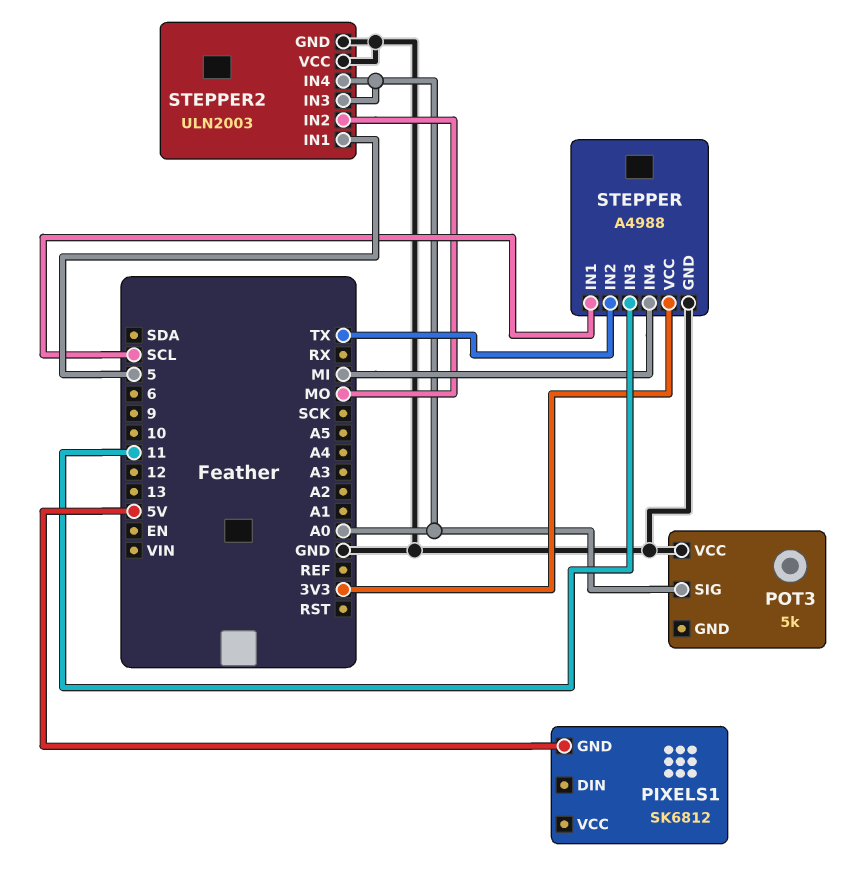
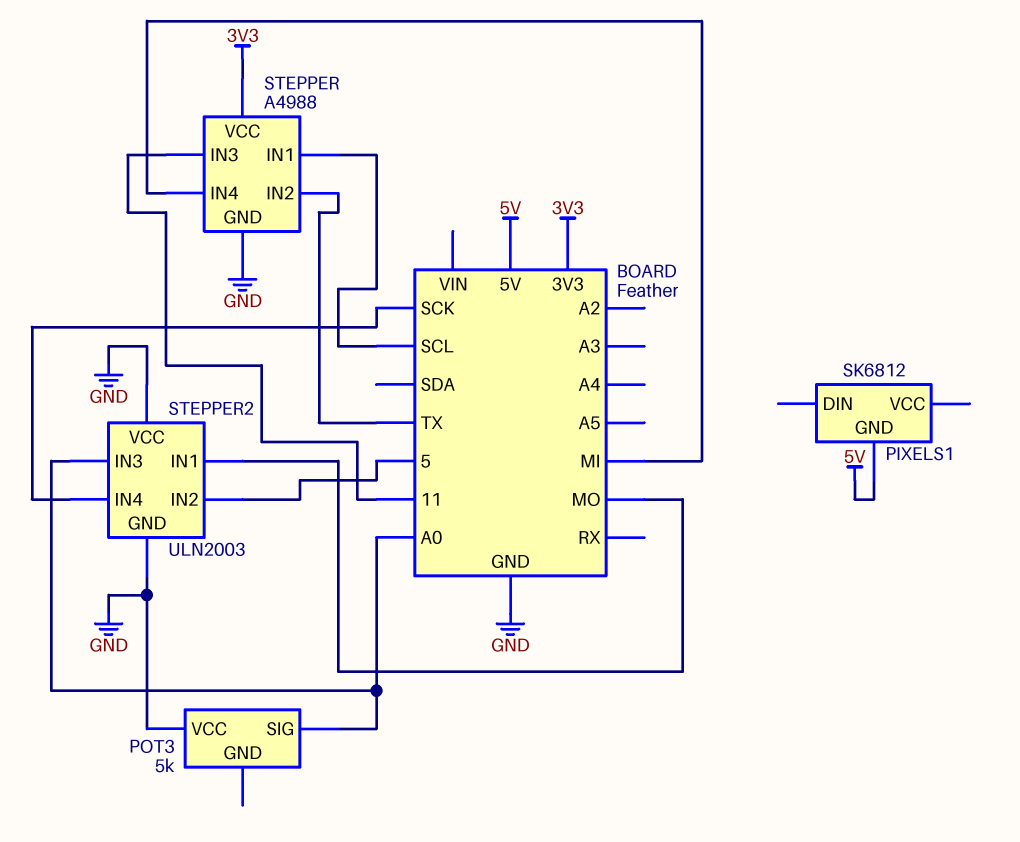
STEPPER2 pin IN1: 5 -> MO
STEPPER2 pin IN2: MO -> 5
STEPPER2 pin IN4: A0 -> SCK

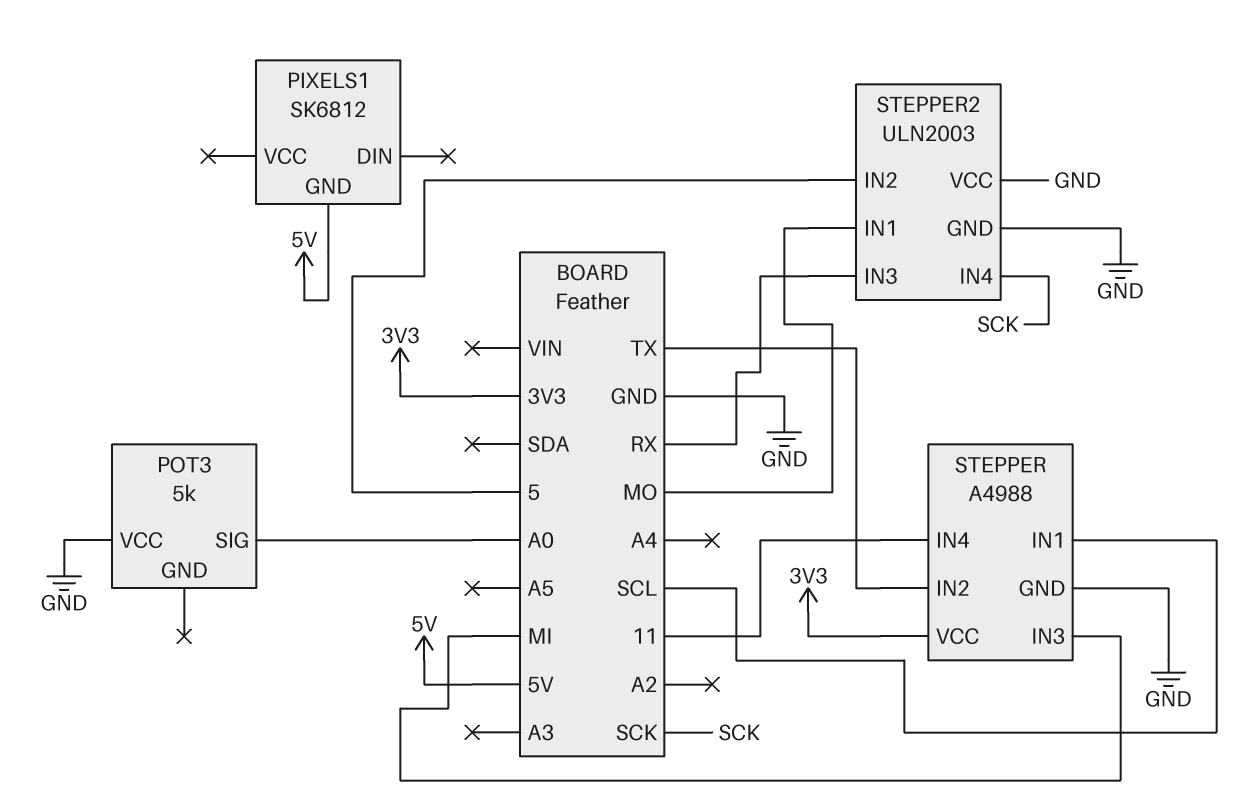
STEPPER pin IN3: 11 -> MI
STEPPER pin IN4: MI -> 11
STEPPER2 pin IN3: A0 -> RX

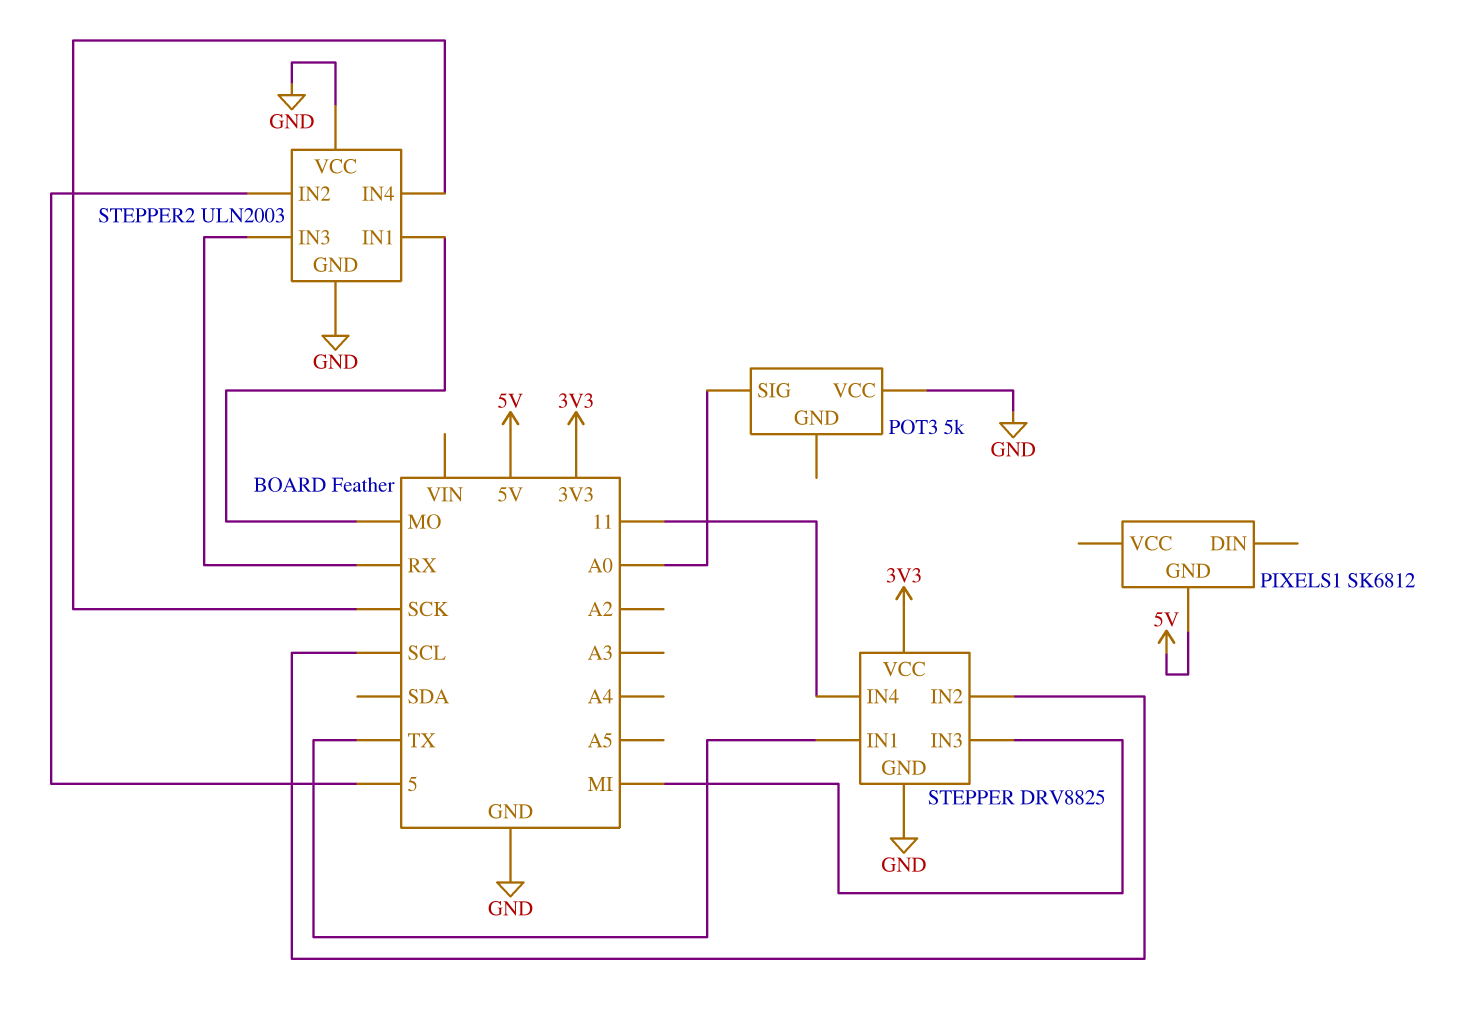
STEPPER: A4988 -> DRV8825
STEPPER pin IN1: SCL -> TX
STEPPER pin IN2: TX -> SCL

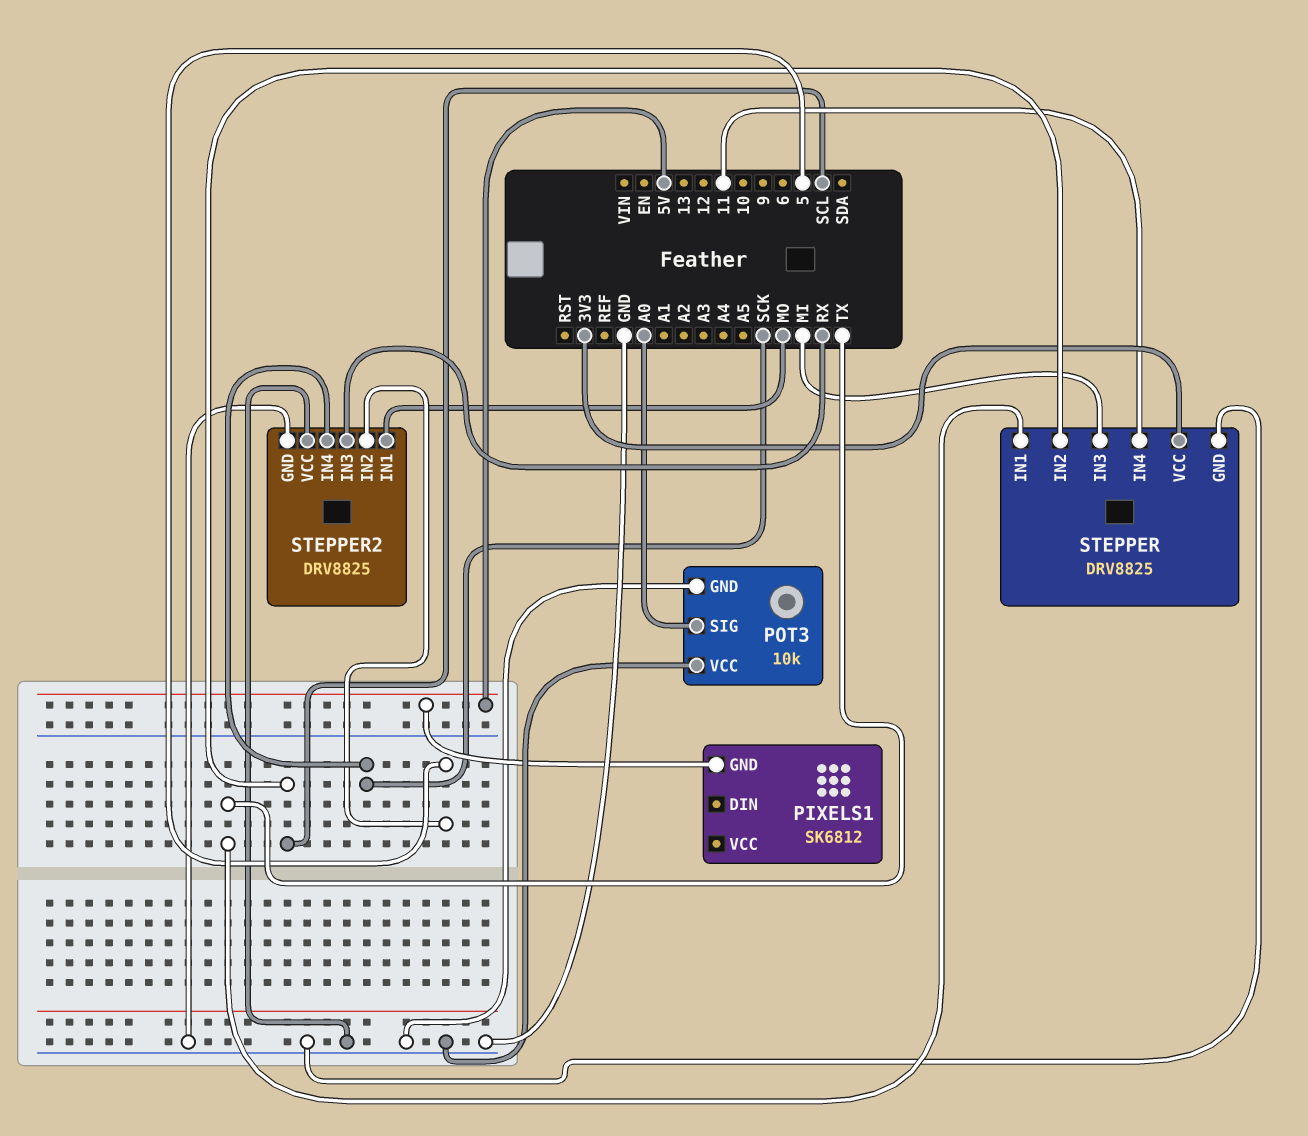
POT3: 5k -> 10k
POT3 pin GND: none -> GND
STEPPER2: ULN2003 -> DRV8825

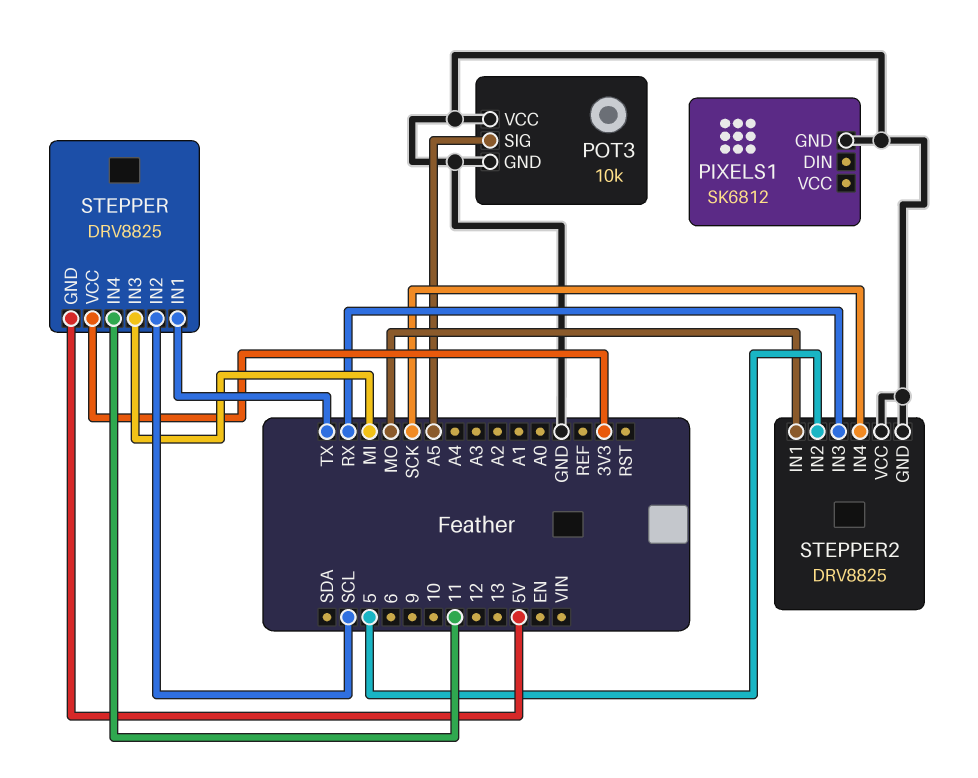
PIXELS1 pin GND: 5V -> GND
POT3 pin SIG: A0 -> A5
STEPPER pin GND: GND -> 5V

